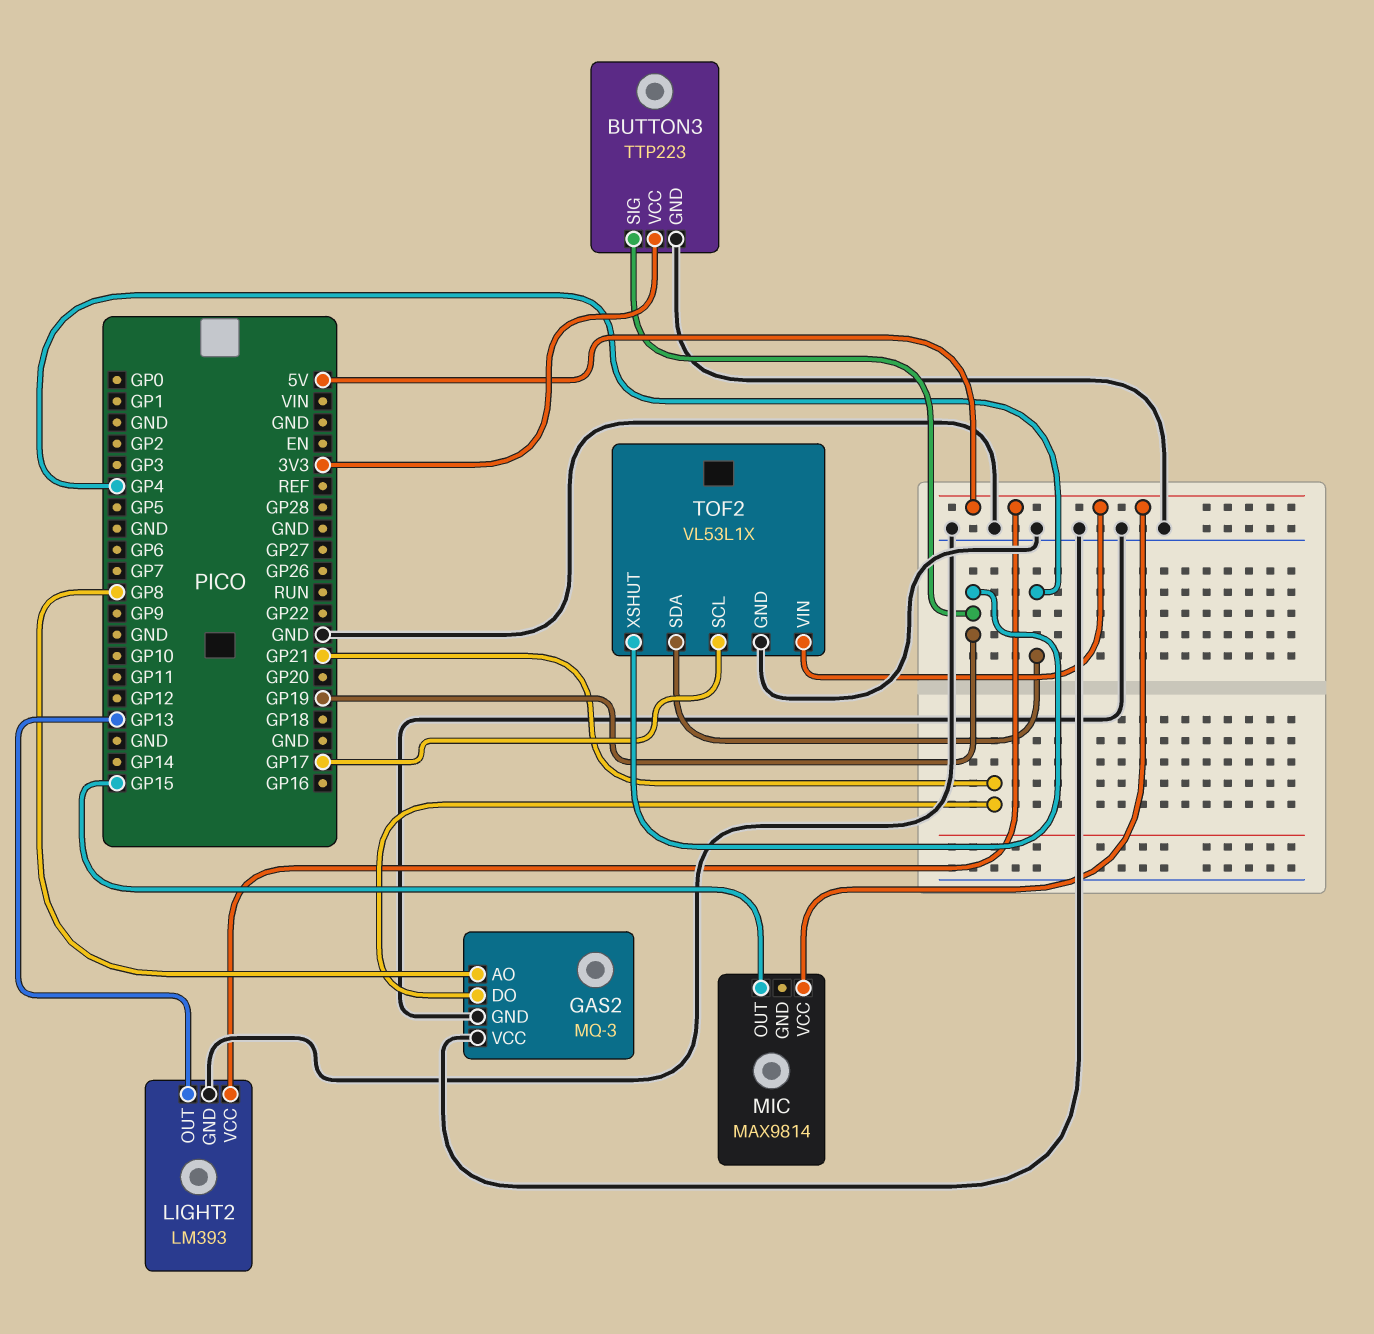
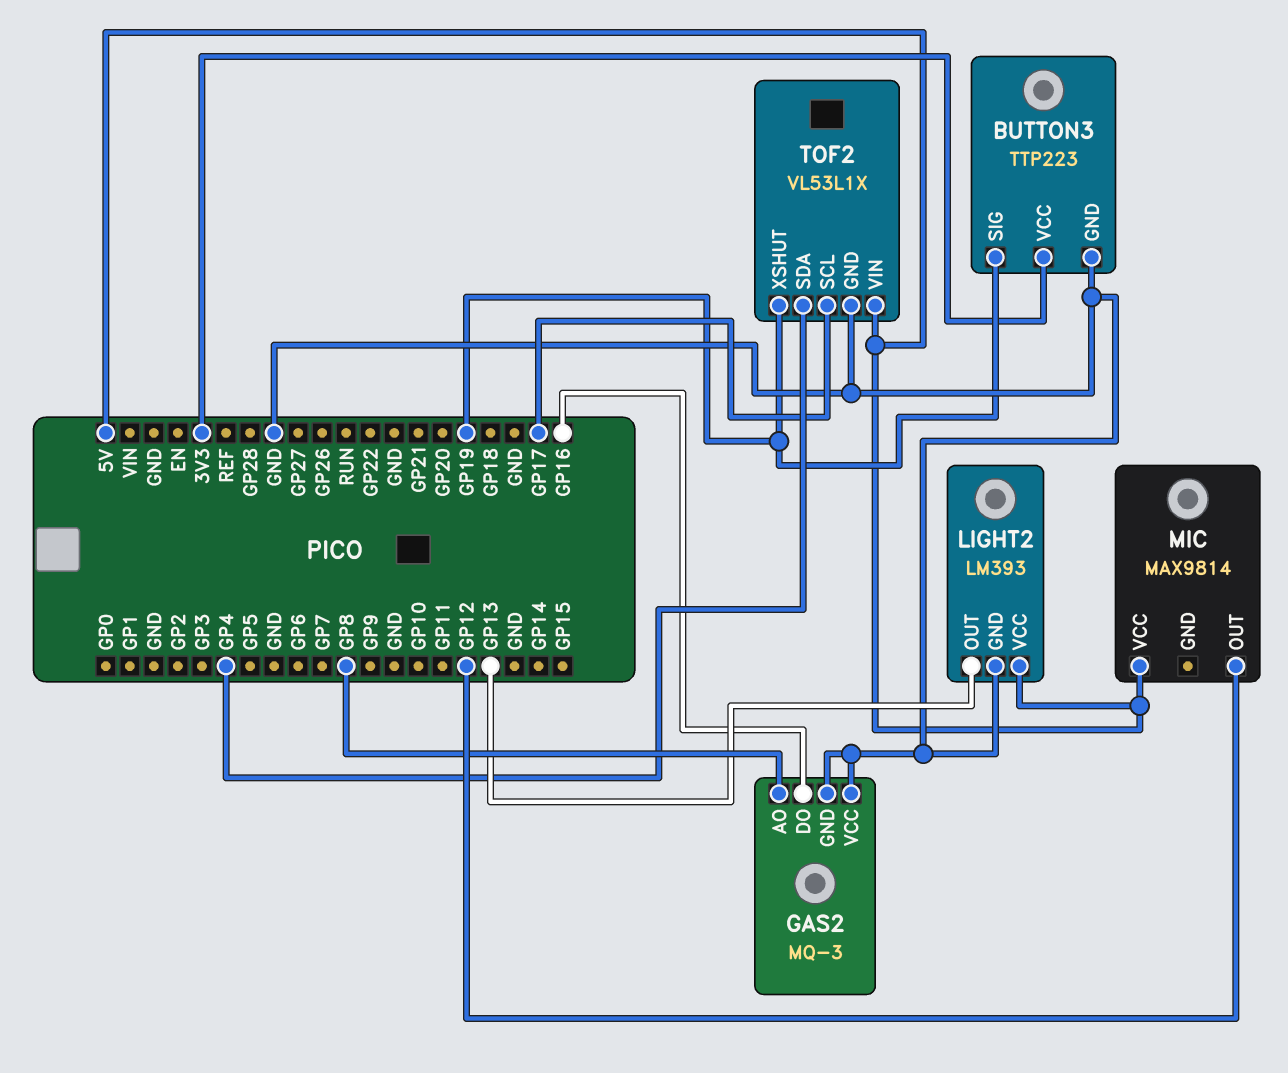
GAS2 pin DO: GP21 -> GP16
MIC pin OUT: GP15 -> GP12

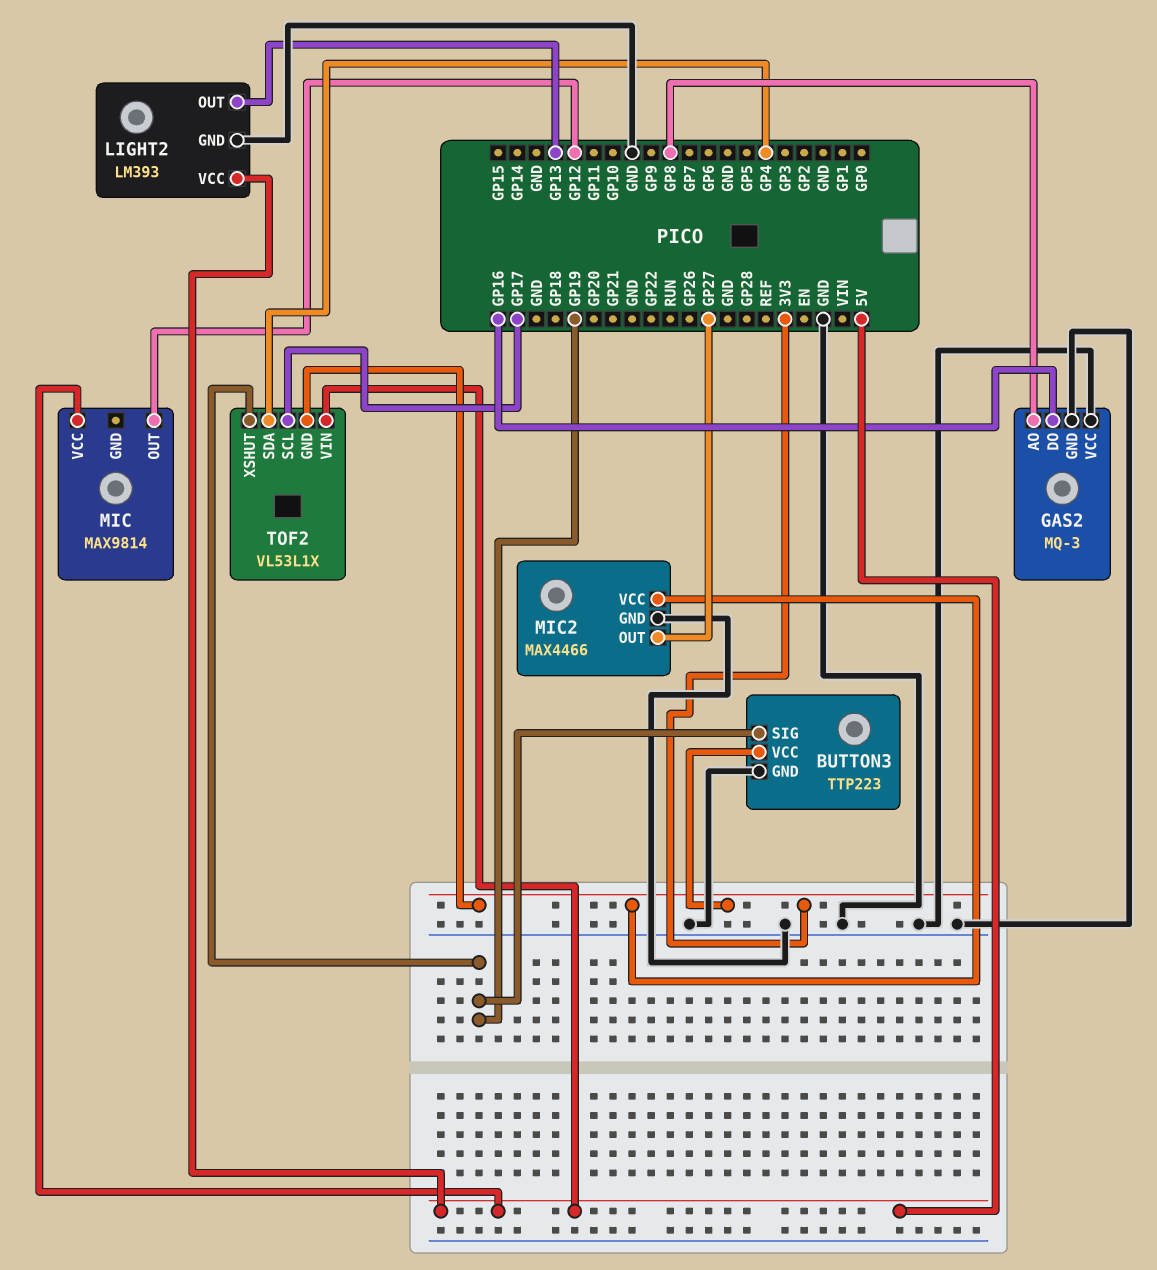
MIC2: none -> MAX4466
MIC2 pin GND: none -> GND
MIC2 pin OUT: none -> GP27
MIC2 pin VCC: none -> 3V3
TOF2 pin GND: GND -> 3V3

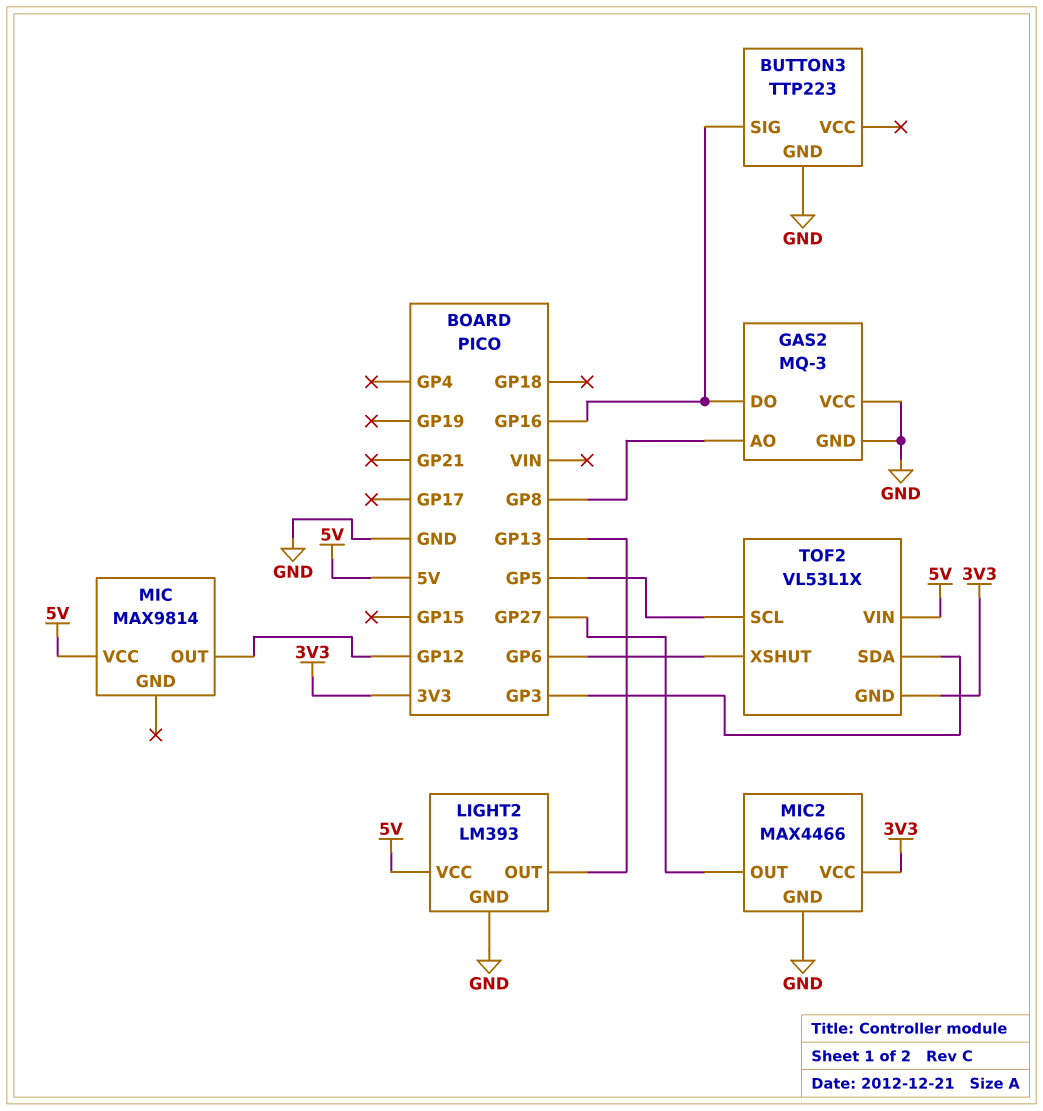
BUTTON3 pin SIG: GP19 -> GP16
BUTTON3 pin VCC: 3V3 -> none
TOF2 pin SCL: GP17 -> GP5
TOF2 pin SDA: GP4 -> GP3
TOF2 pin XSHUT: GP19 -> GP6

